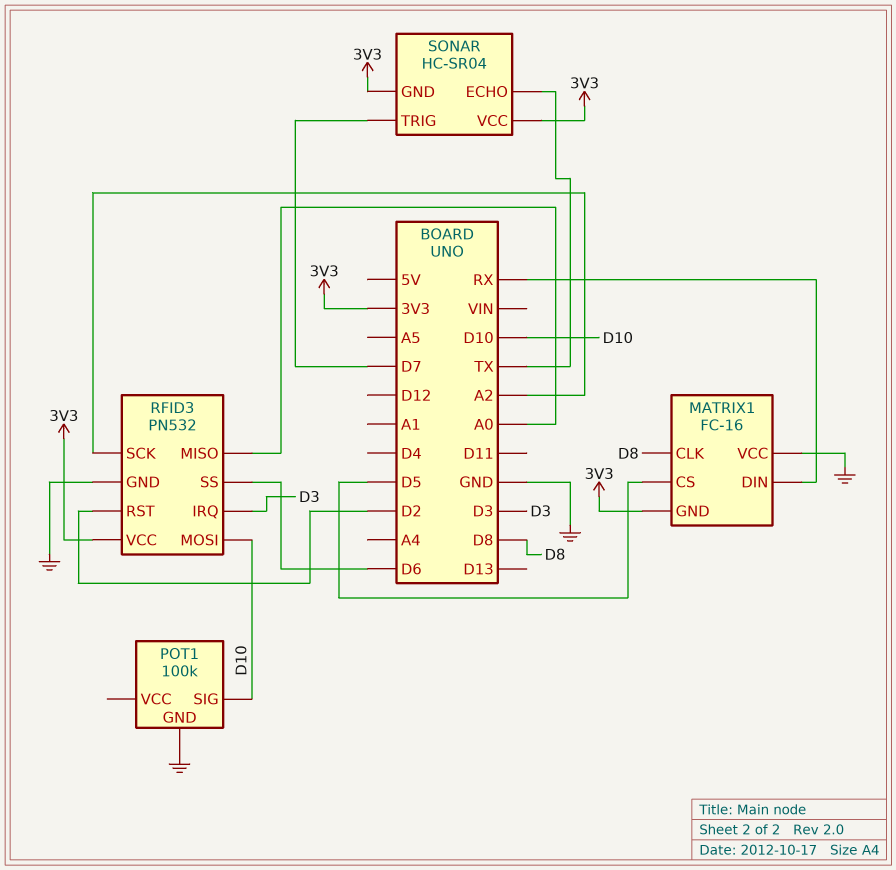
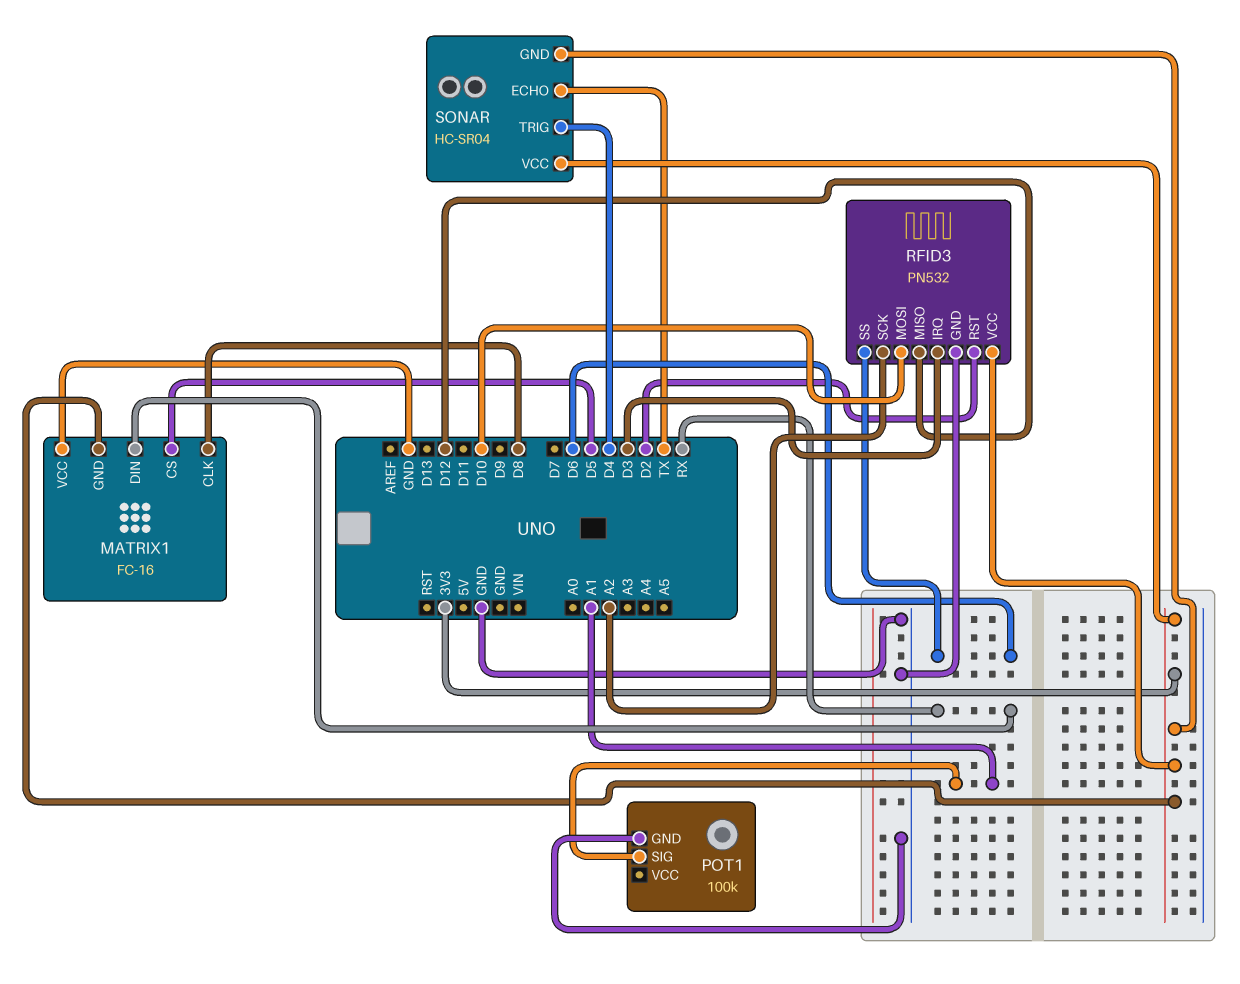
POT1 pin SIG: D10 -> A1
RFID3 pin MISO: A0 -> D12
SONAR pin TRIG: D7 -> D4

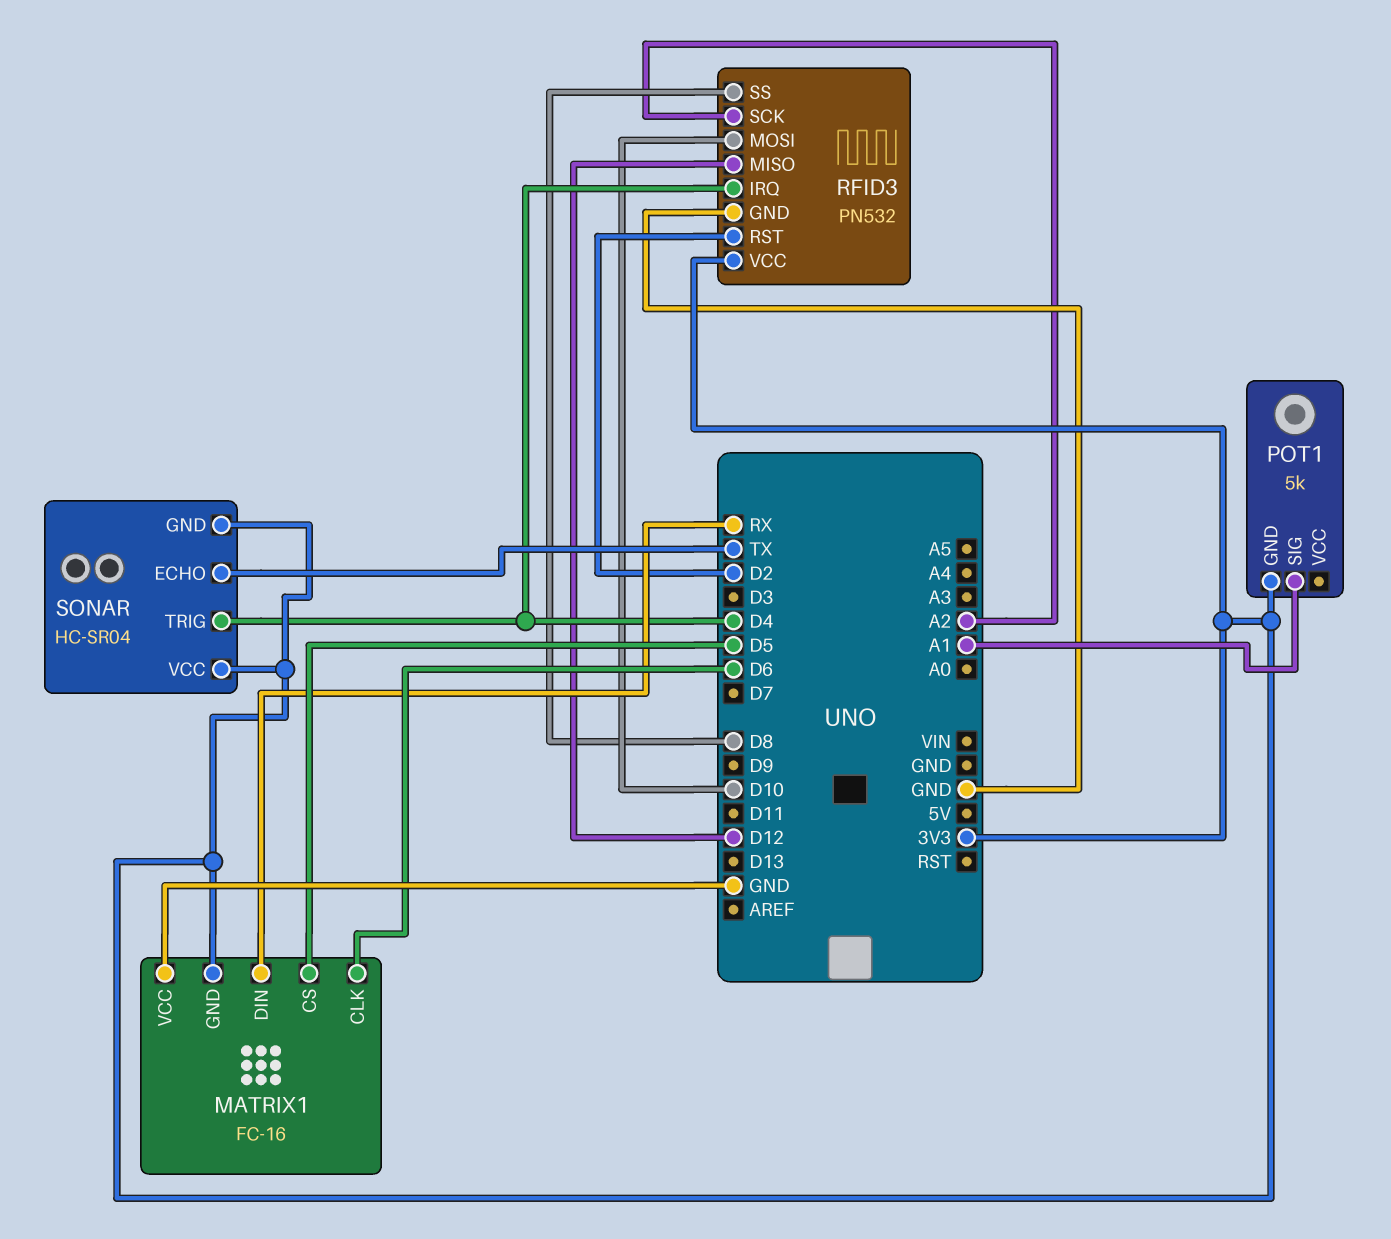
MATRIX1 pin CLK: D8 -> D6
POT1: 100k -> 5k
POT1 pin GND: GND -> 3V3
RFID3 pin IRQ: D3 -> D4
RFID3 pin SS: D6 -> D8

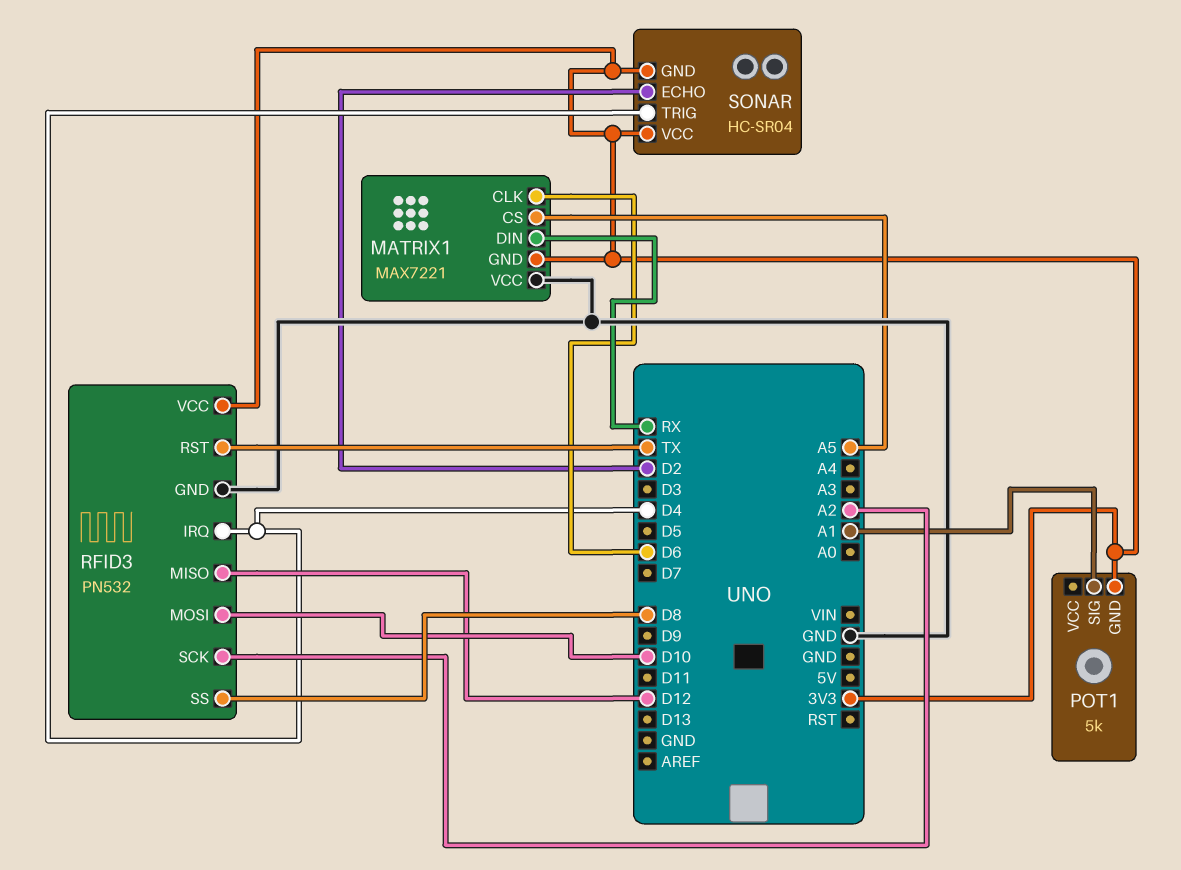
MATRIX1: FC-16 -> MAX7221
MATRIX1 pin CS: D5 -> A5
RFID3 pin RST: D2 -> TX
SONAR pin ECHO: TX -> D2

